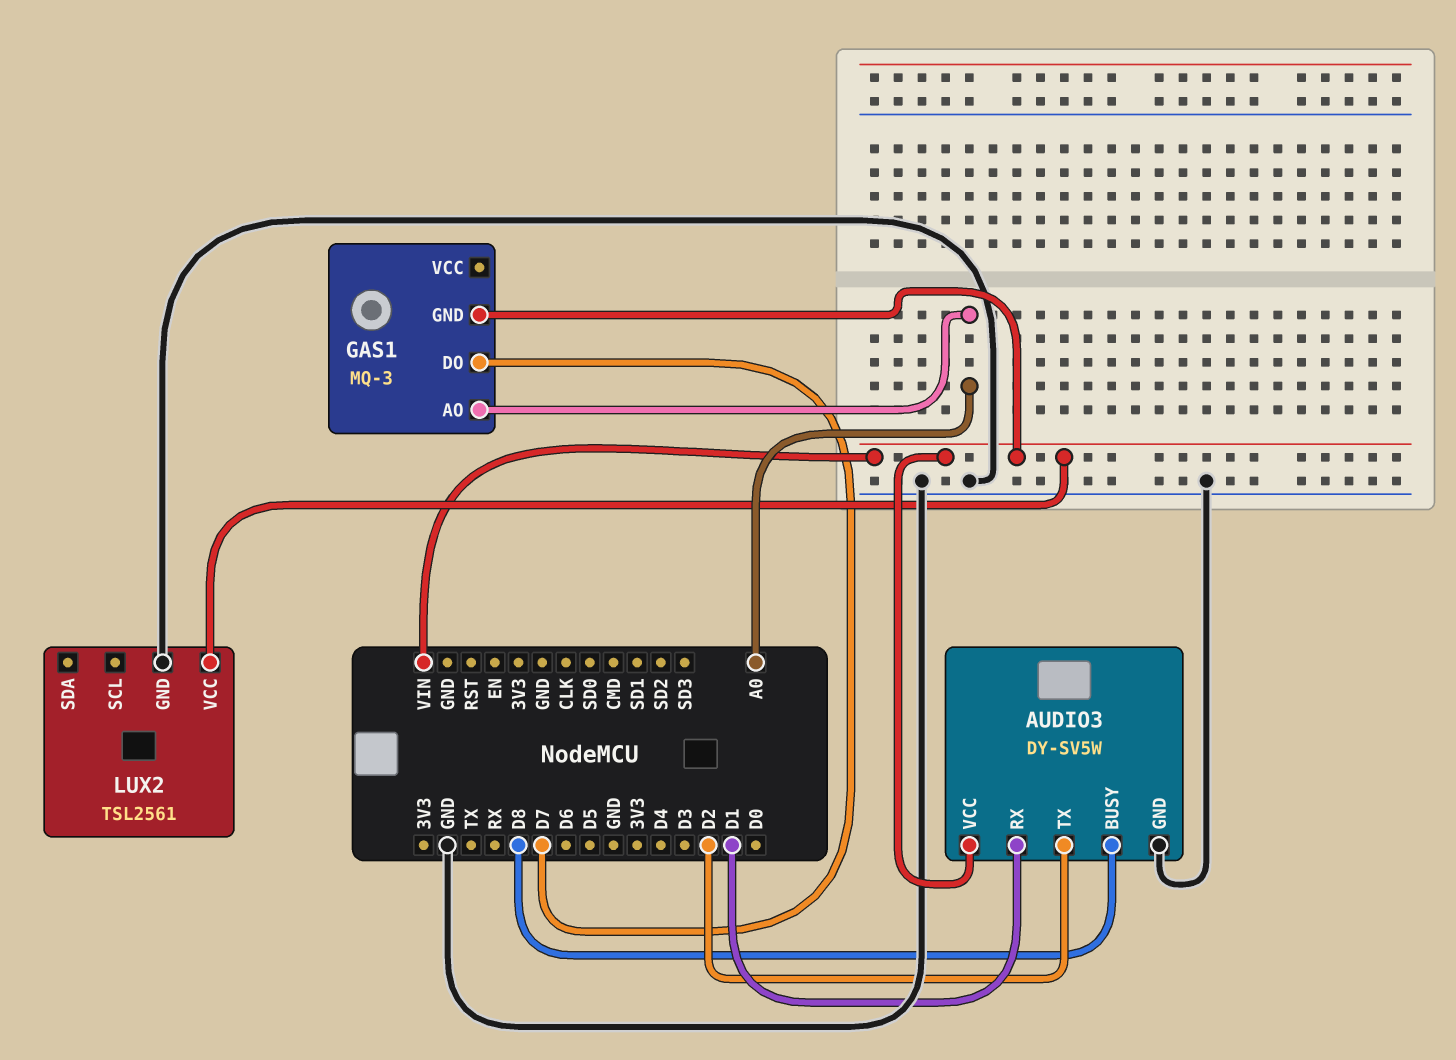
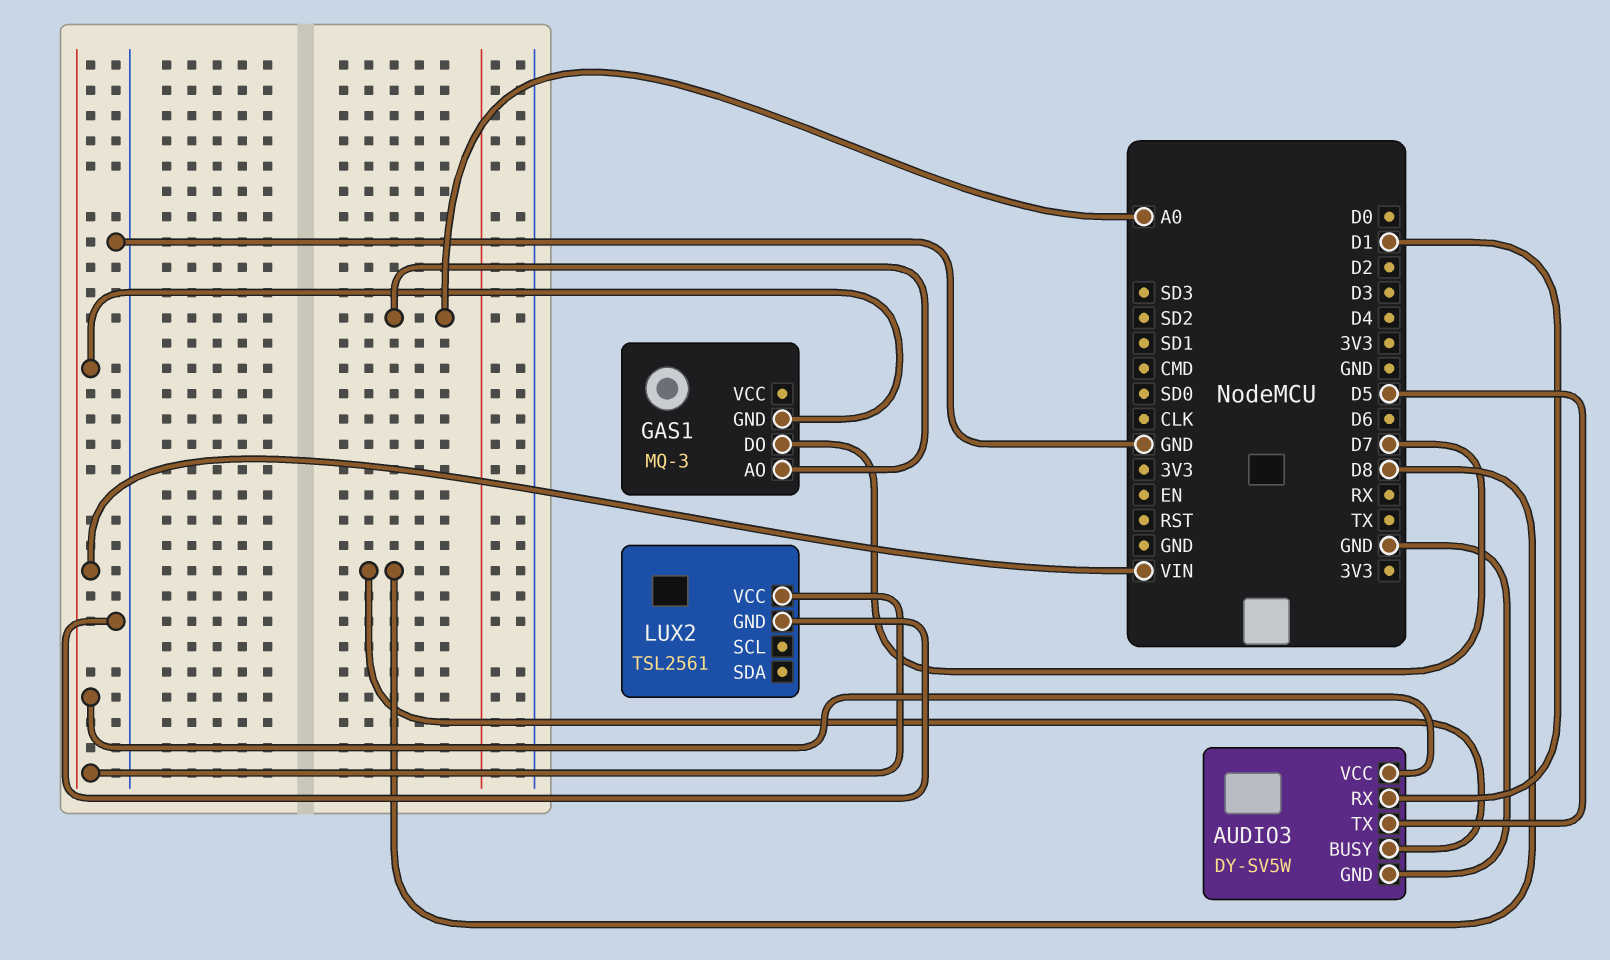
AUDIO3 pin TX: D2 -> D5

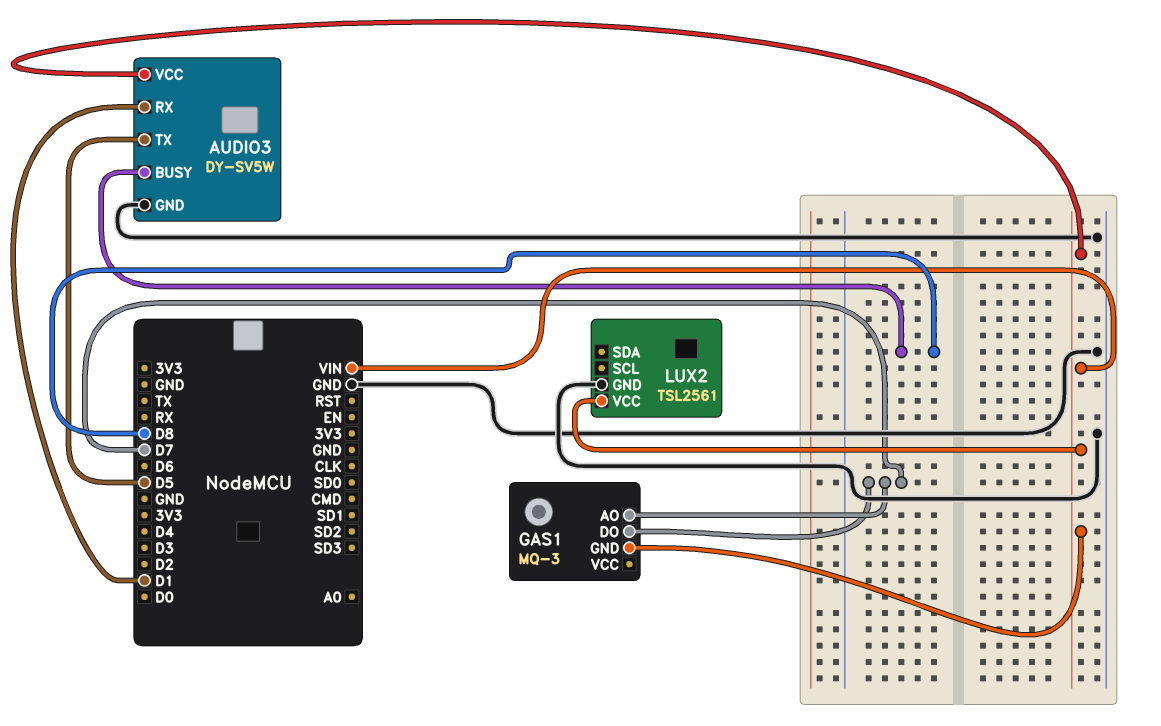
GAS1 pin AO: A0 -> D7

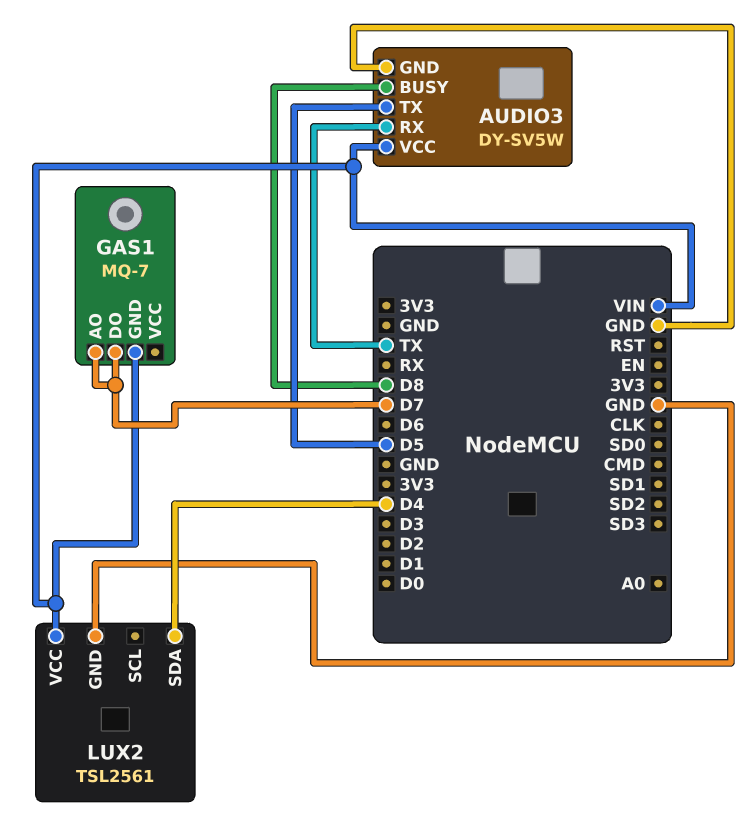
AUDIO3 pin RX: D1 -> TX
GAS1: MQ-3 -> MQ-7
LUX2 pin SDA: none -> D4

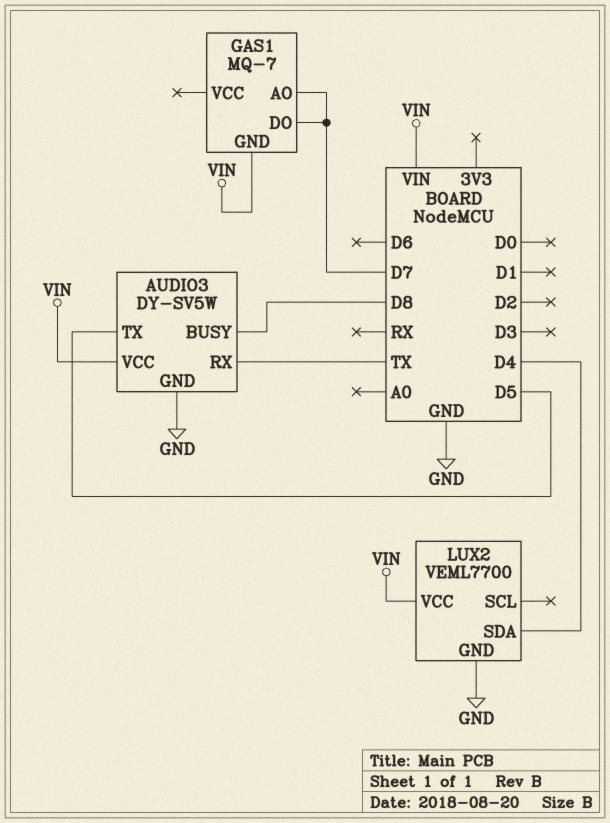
LUX2: TSL2561 -> VEML7700

